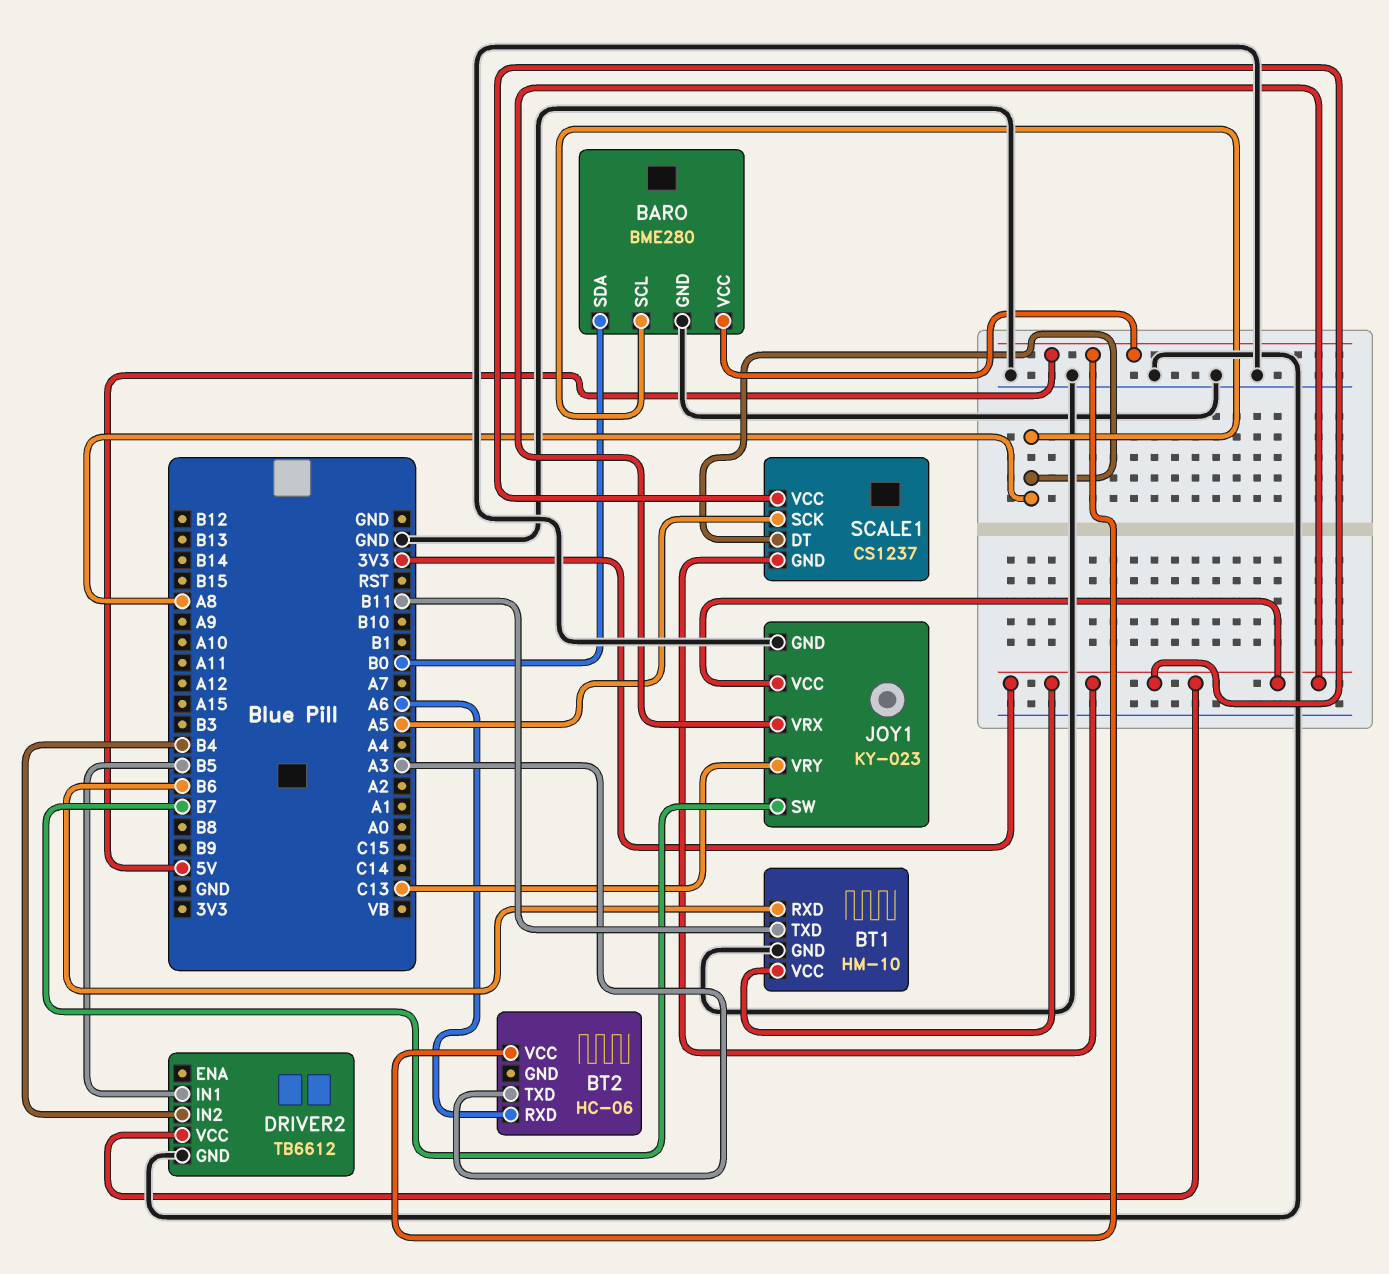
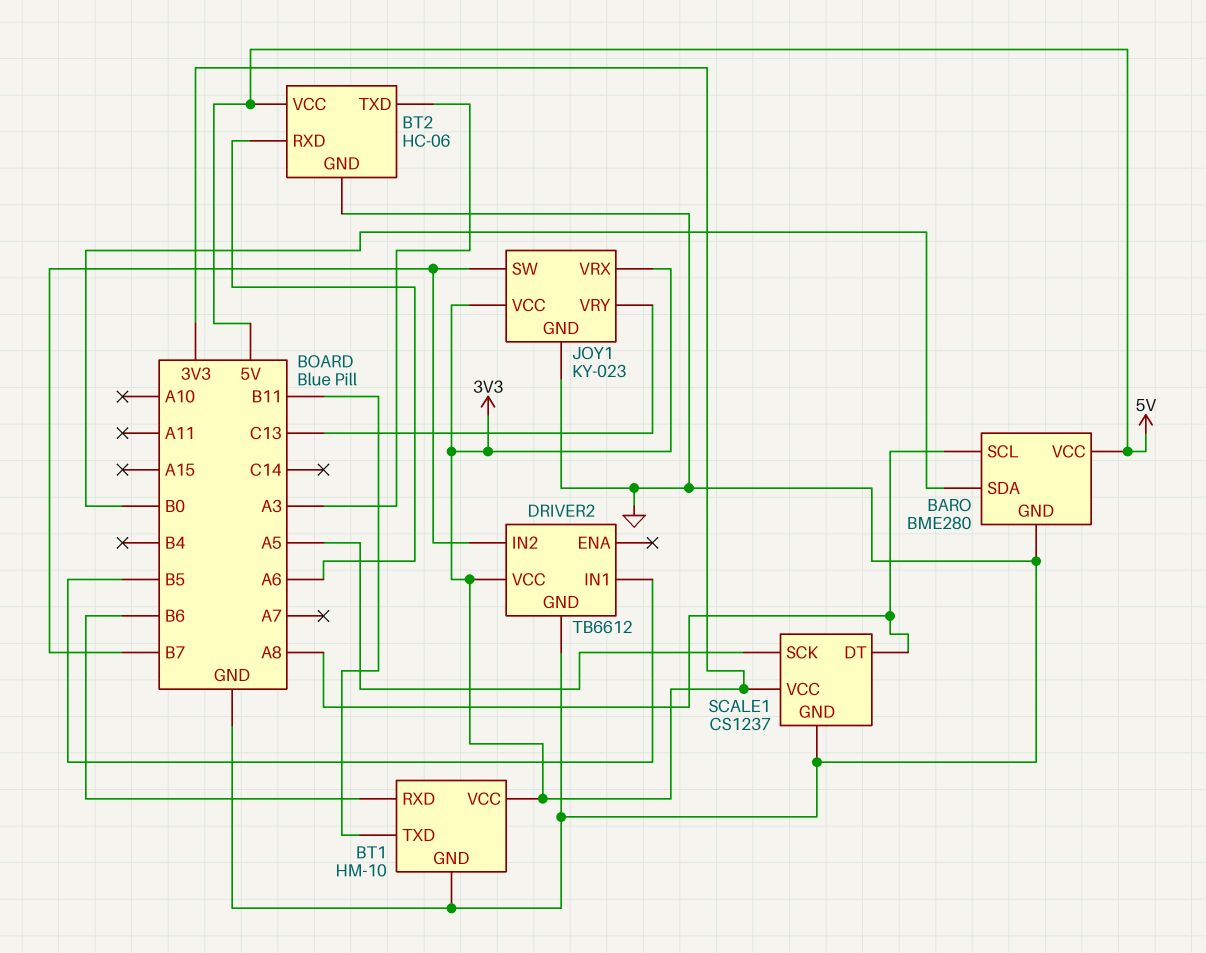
BT2 pin GND: none -> GND
DRIVER2 pin IN2: B4 -> B7
SCALE1 pin GND: 3V3 -> GND

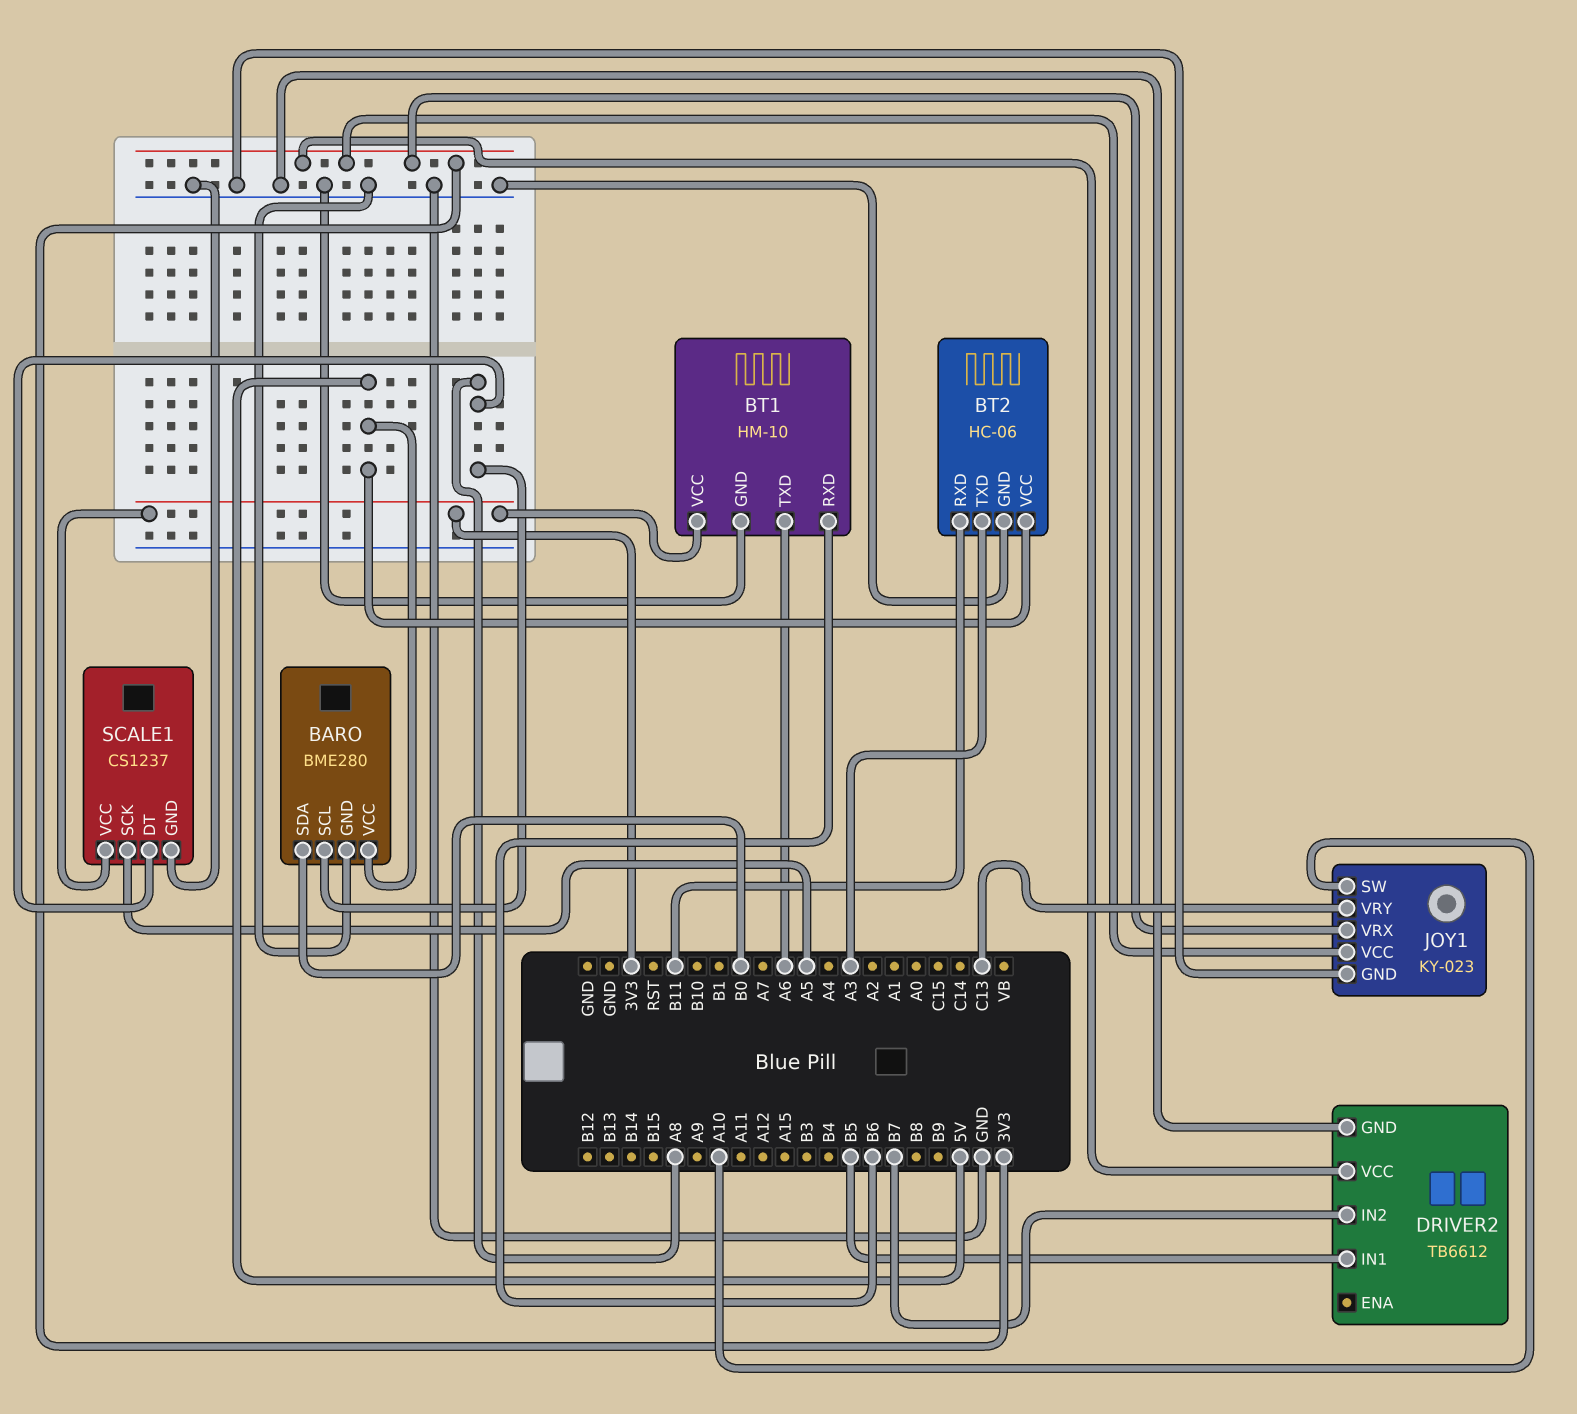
BT1 pin TXD: B11 -> A6
BT2 pin RXD: A6 -> B11
JOY1 pin SW: B7 -> A10

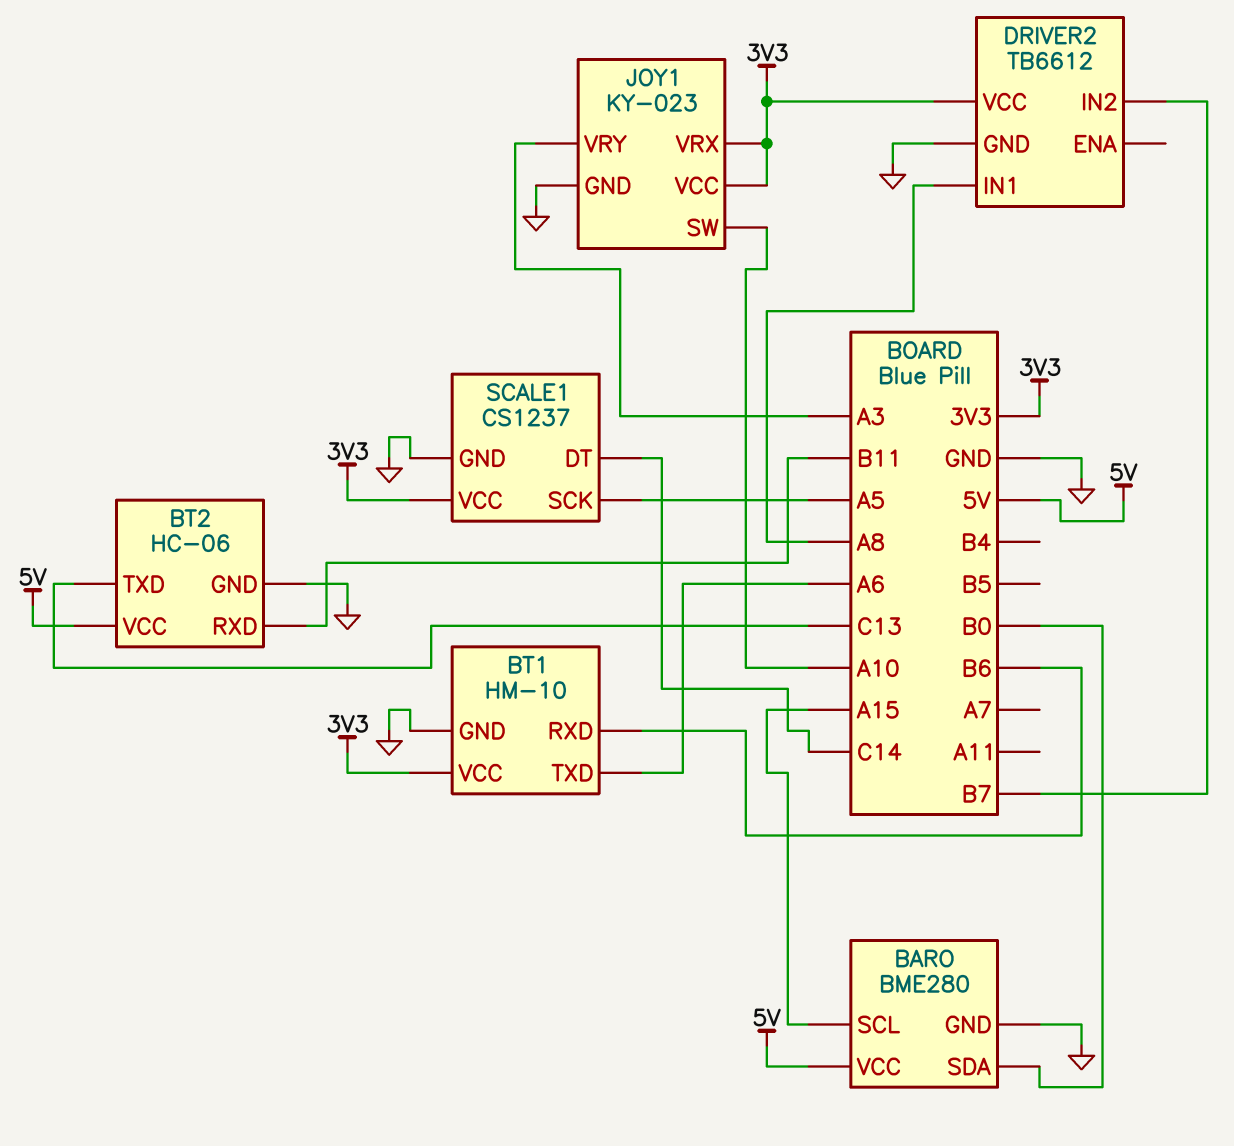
BARO pin SCL: A8 -> A15
BT2 pin TXD: A3 -> C13
DRIVER2 pin IN1: B5 -> A8
JOY1 pin VRY: C13 -> A3
SCALE1 pin DT: A8 -> C14

